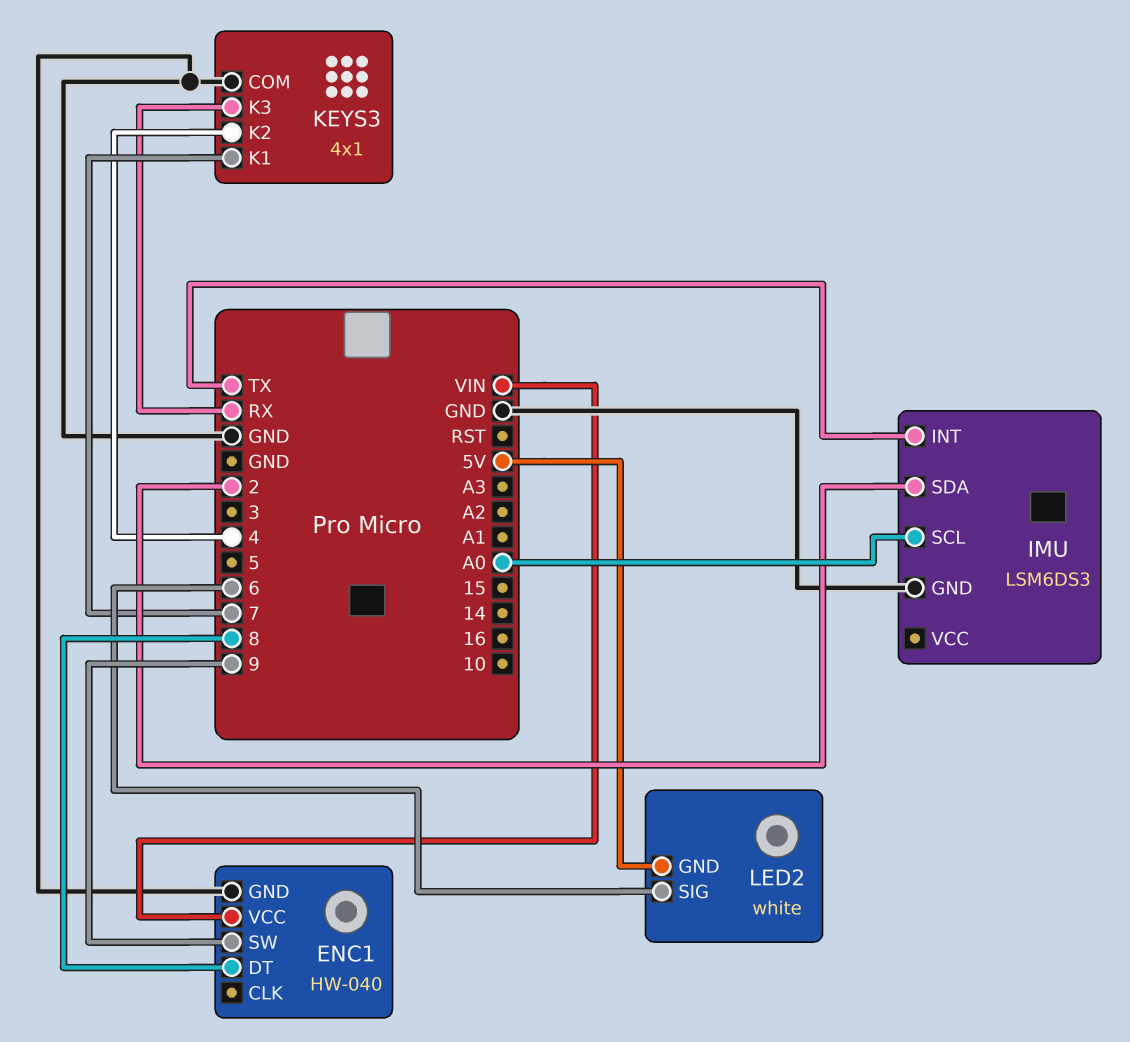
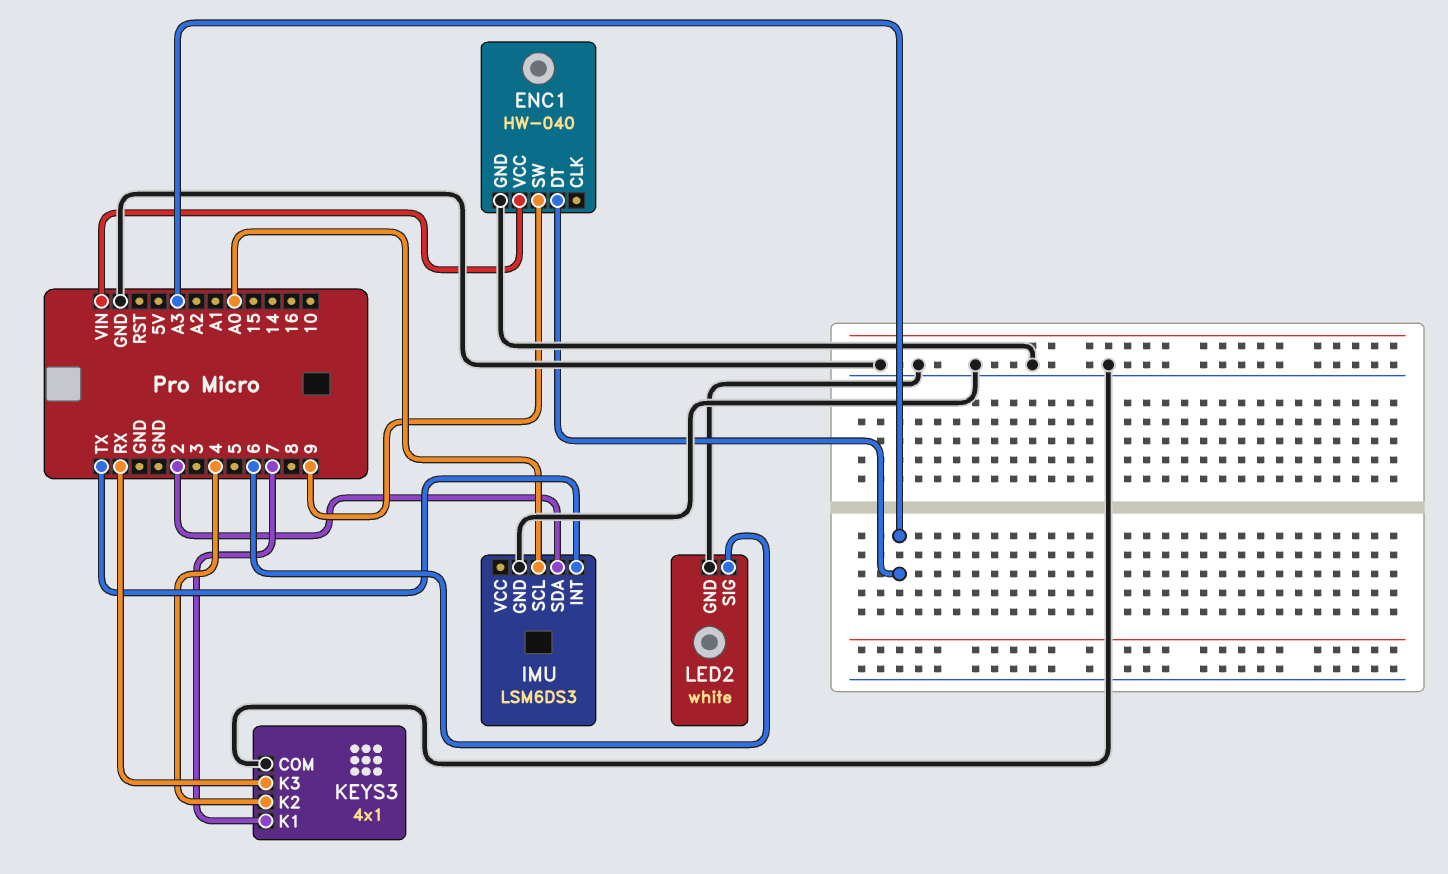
ENC1 pin DT: 8 -> A3
LED2 pin GND: 5V -> GND

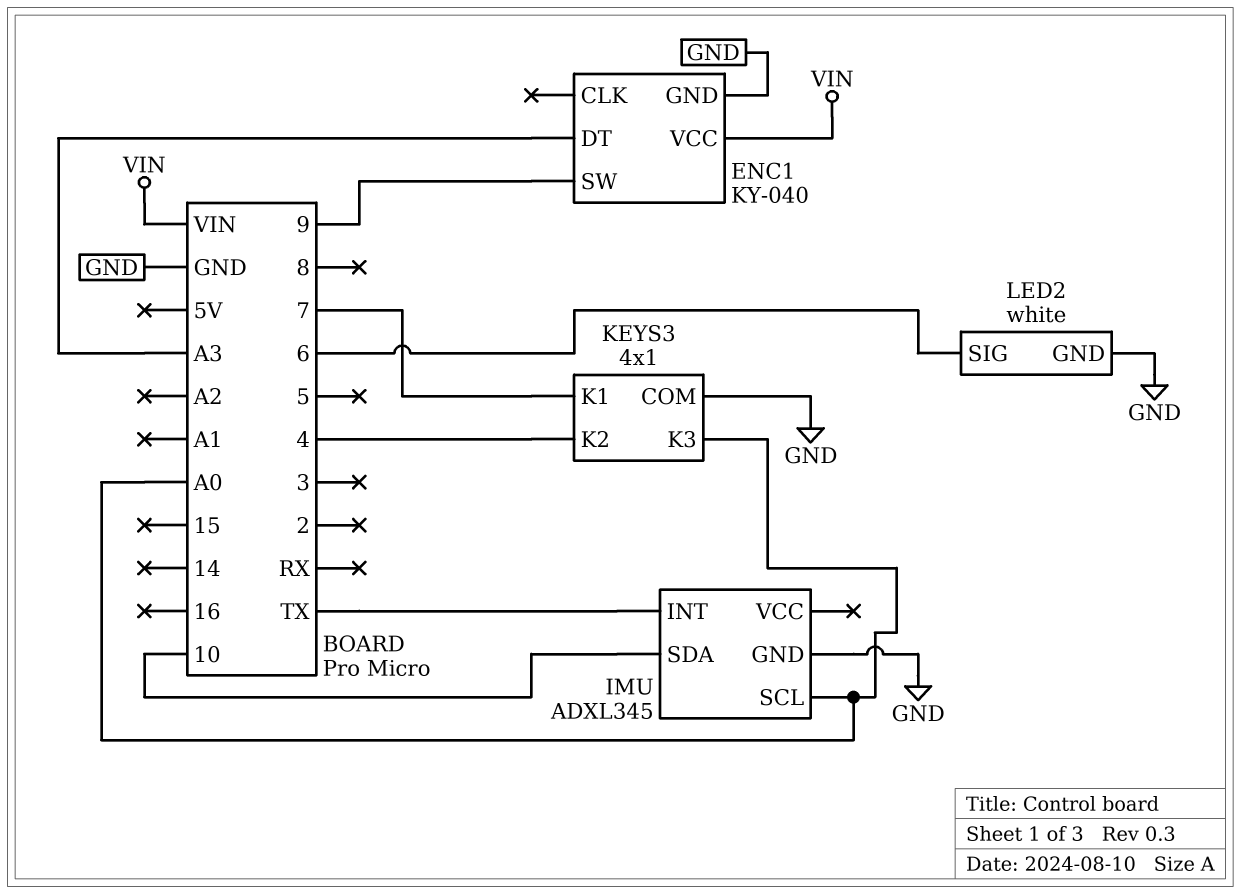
ENC1: HW-040 -> KY-040
IMU: LSM6DS3 -> ADXL345
IMU pin SDA: 2 -> 10
KEYS3 pin K3: RX -> A0

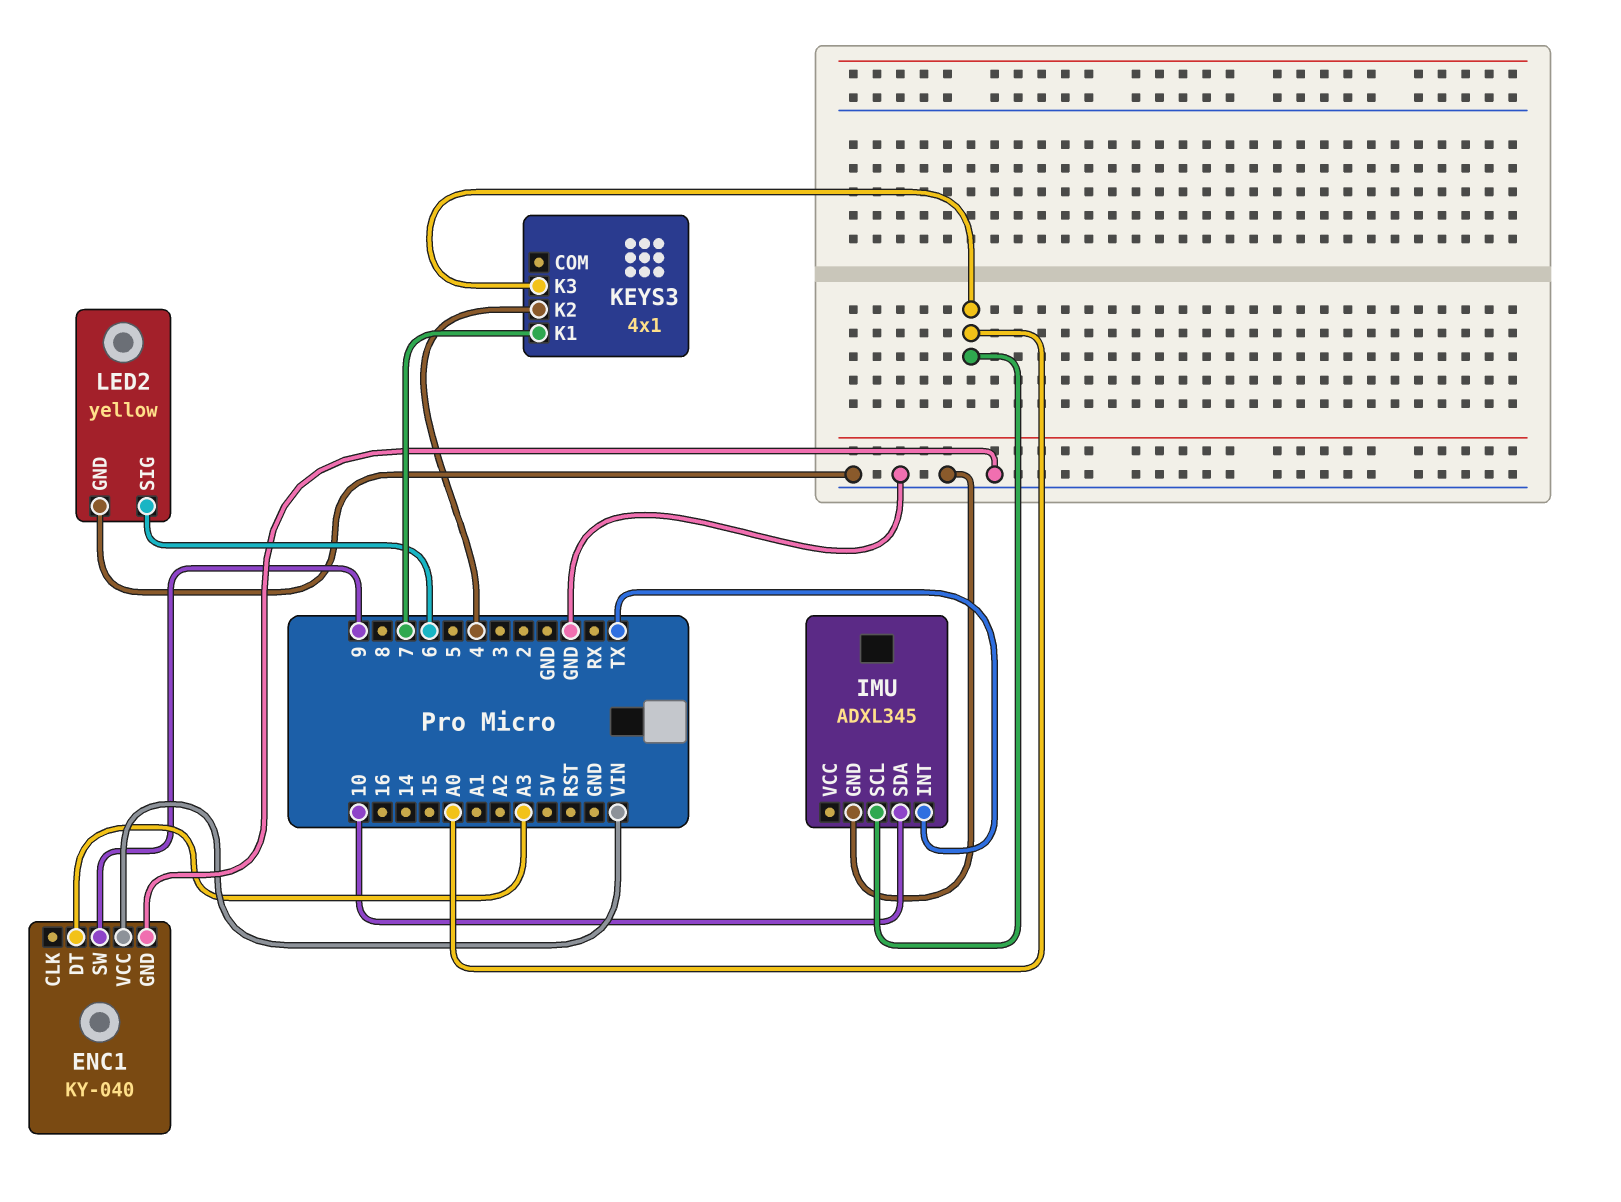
KEYS3 pin COM: GND -> none
LED2: white -> yellow

